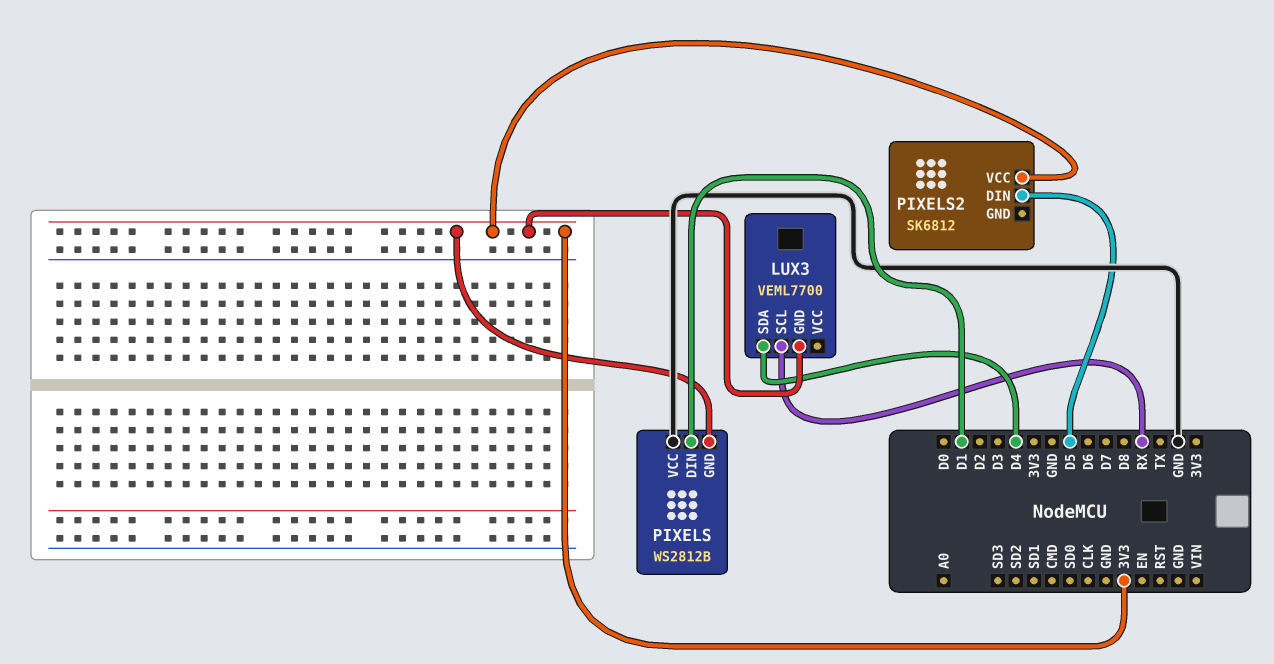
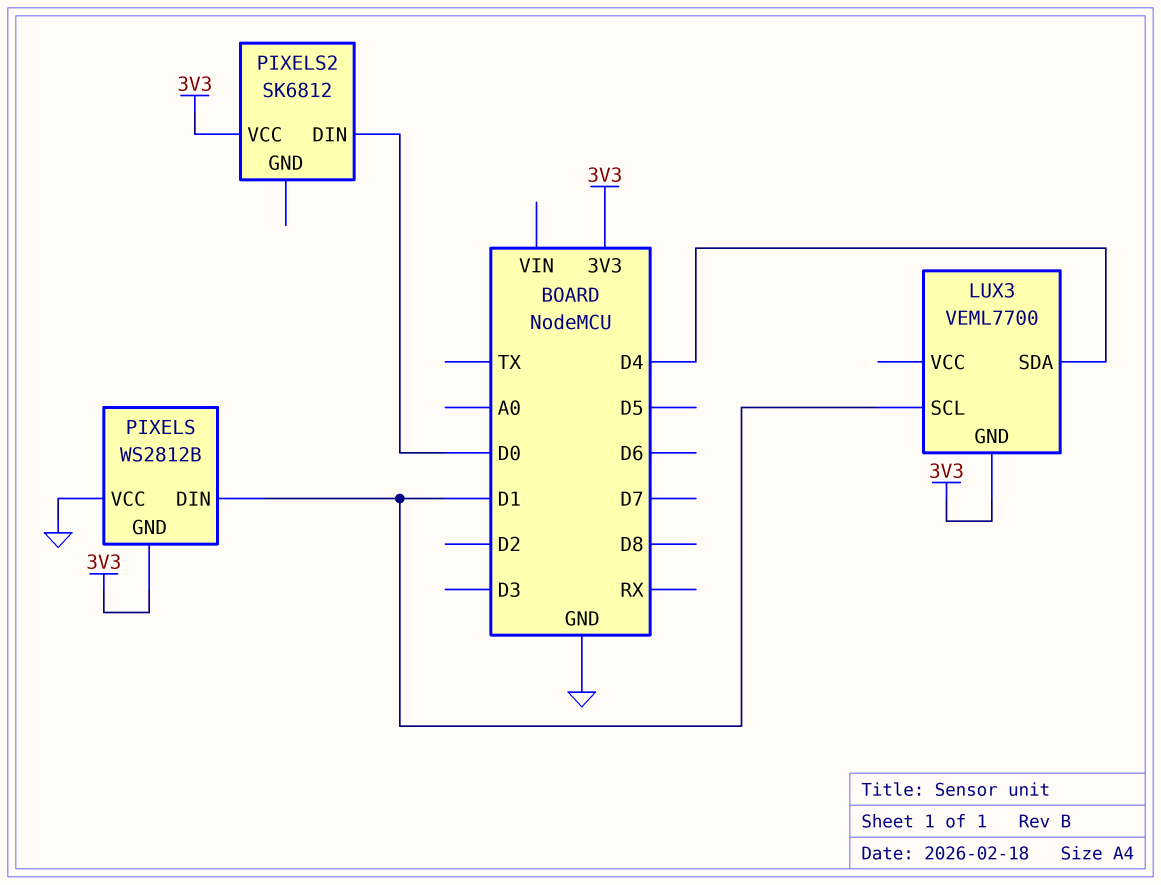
LUX3 pin SCL: RX -> D1
PIXELS2 pin DIN: D5 -> D0

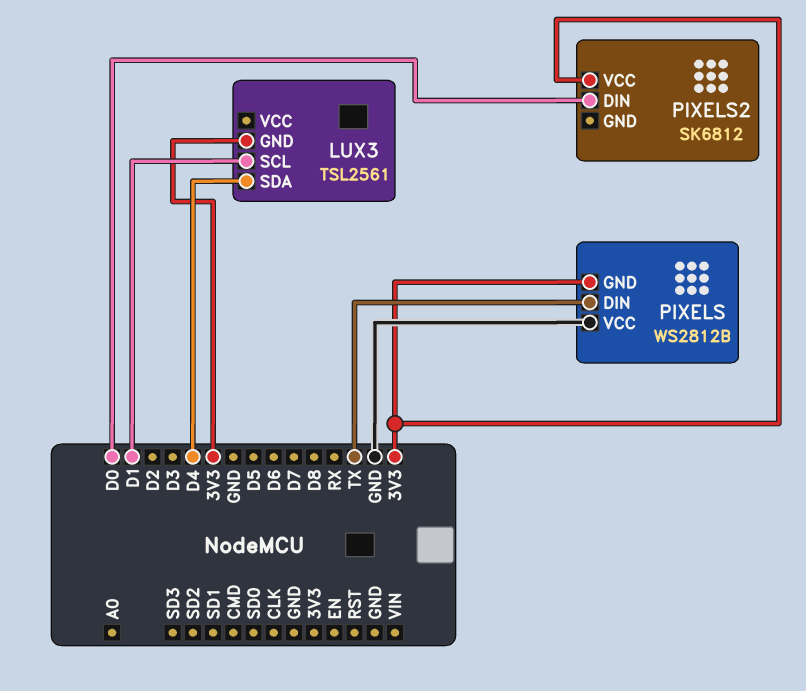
LUX3: VEML7700 -> TSL2561
PIXELS pin DIN: D1 -> TX

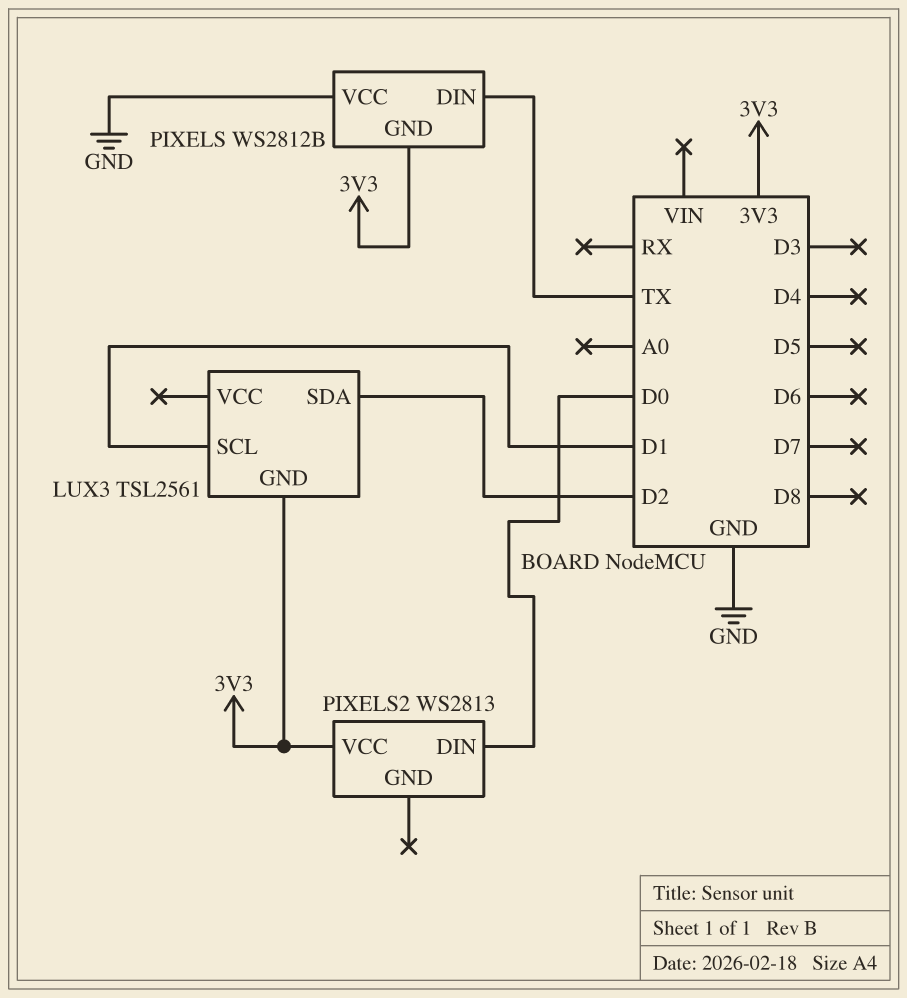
LUX3 pin SDA: D4 -> D2
PIXELS2: SK6812 -> WS2813

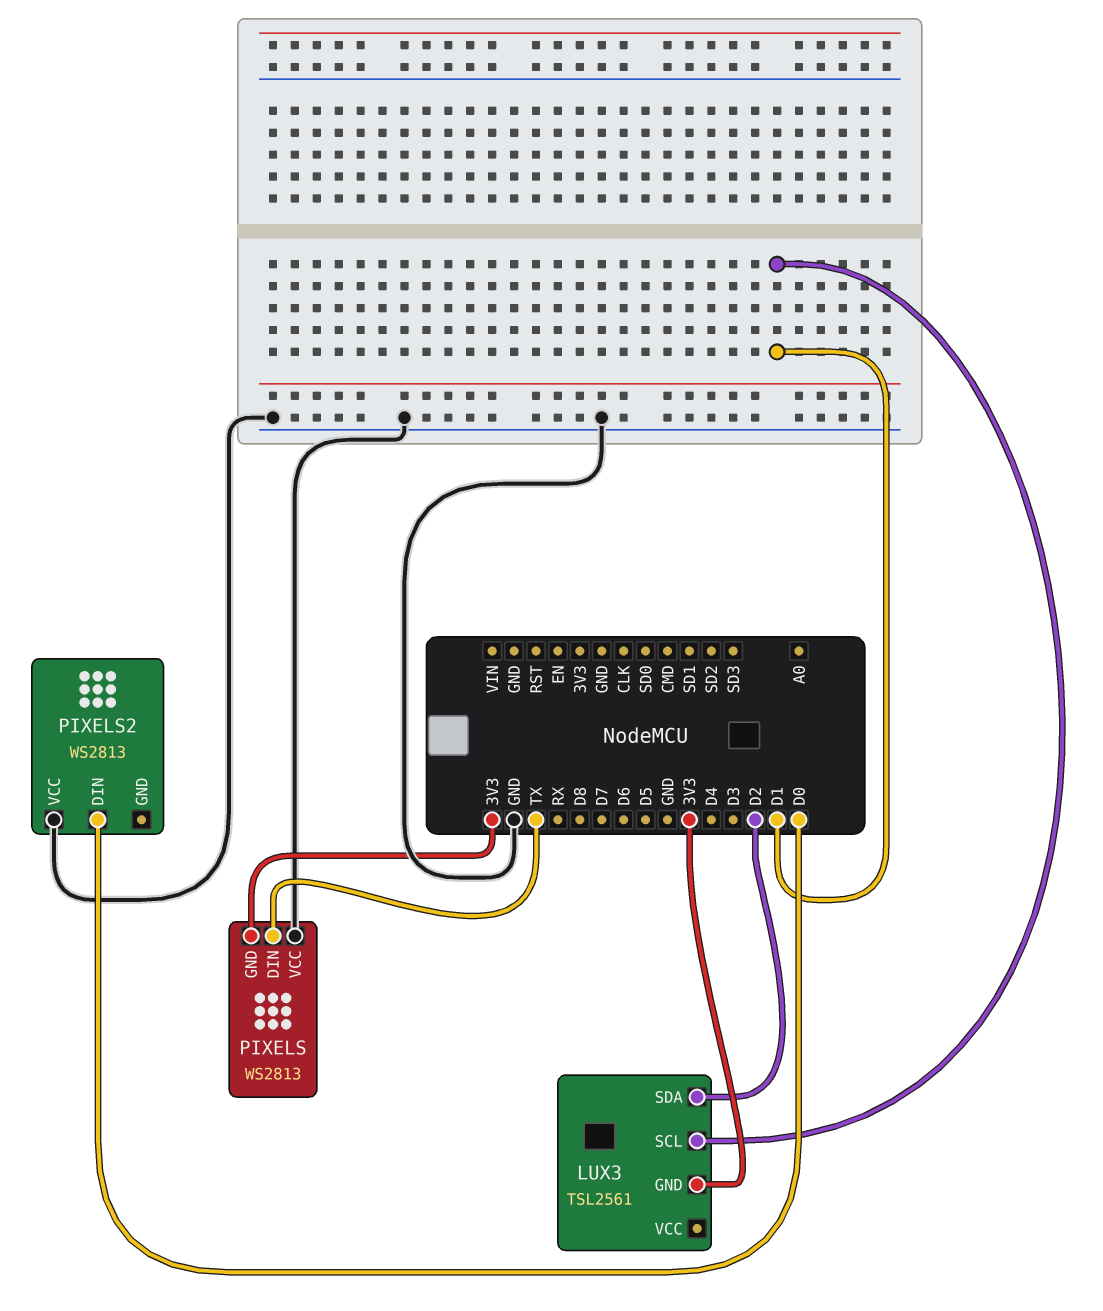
PIXELS: WS2812B -> WS2813
PIXELS2 pin VCC: 3V3 -> GND

